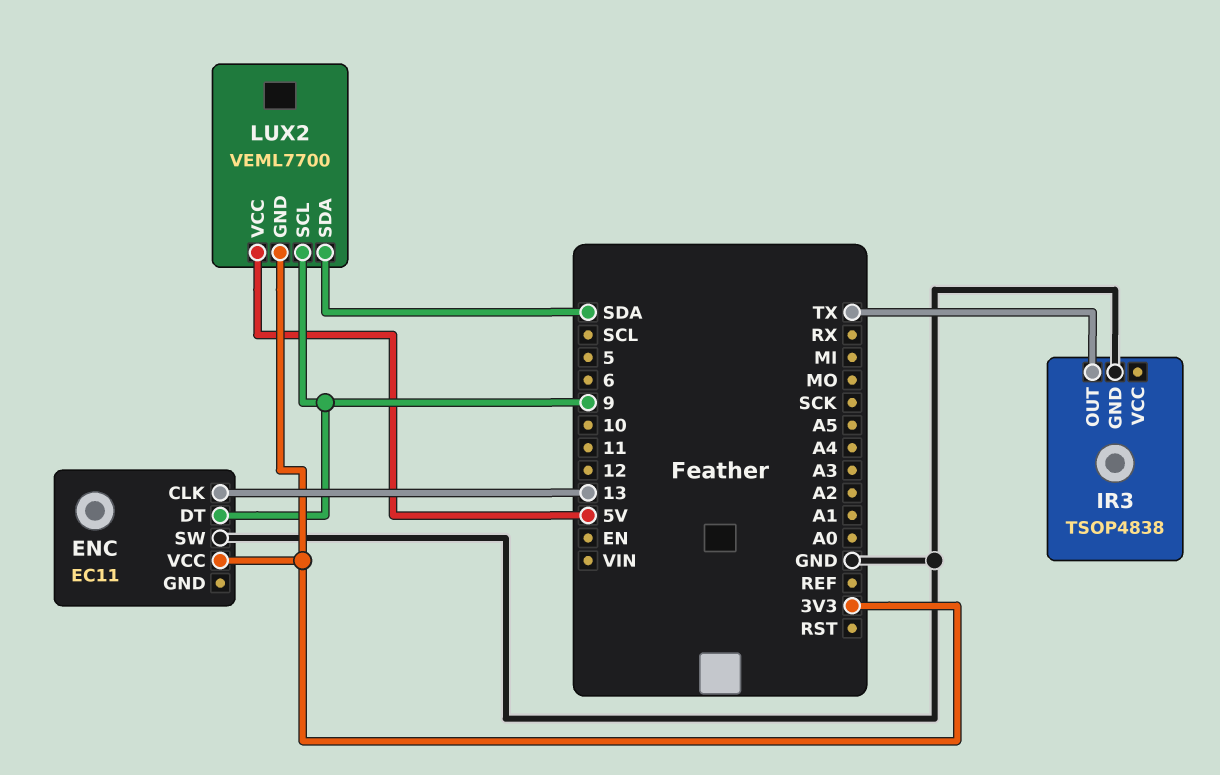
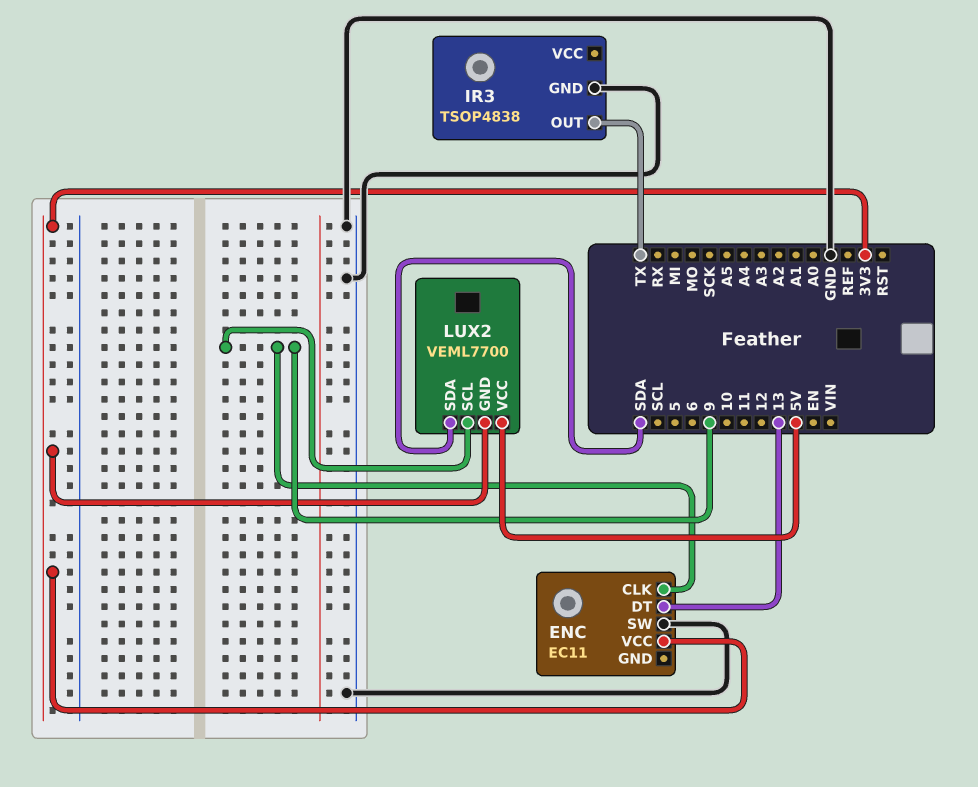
ENC pin CLK: 13 -> 9
ENC pin DT: 9 -> 13

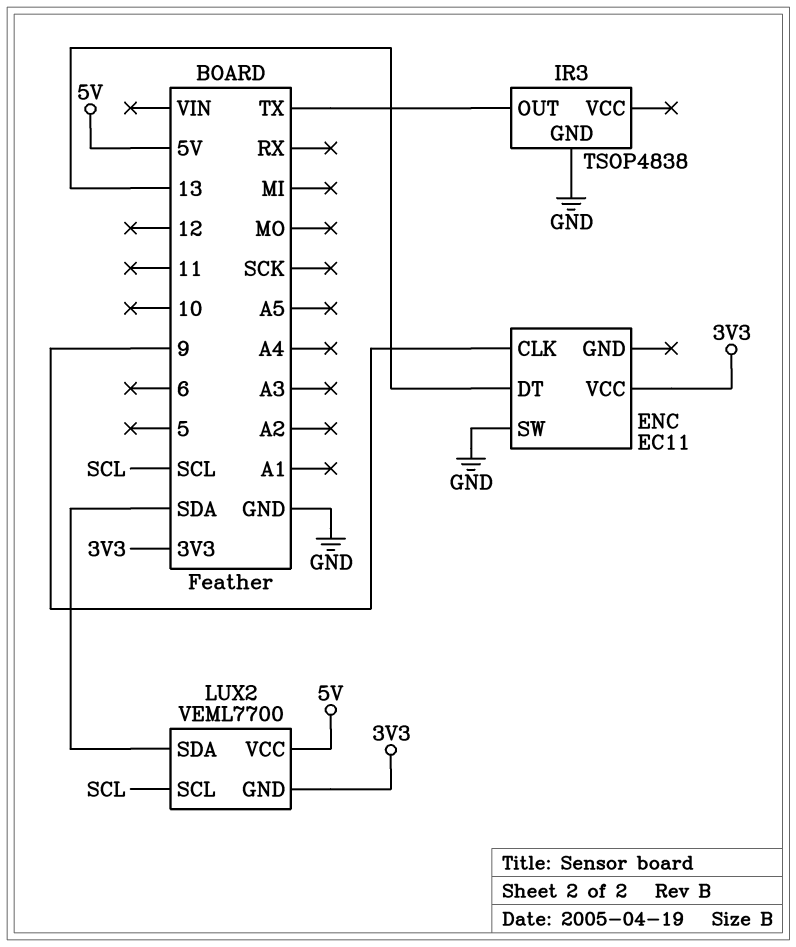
LUX2 pin SCL: 9 -> SCL

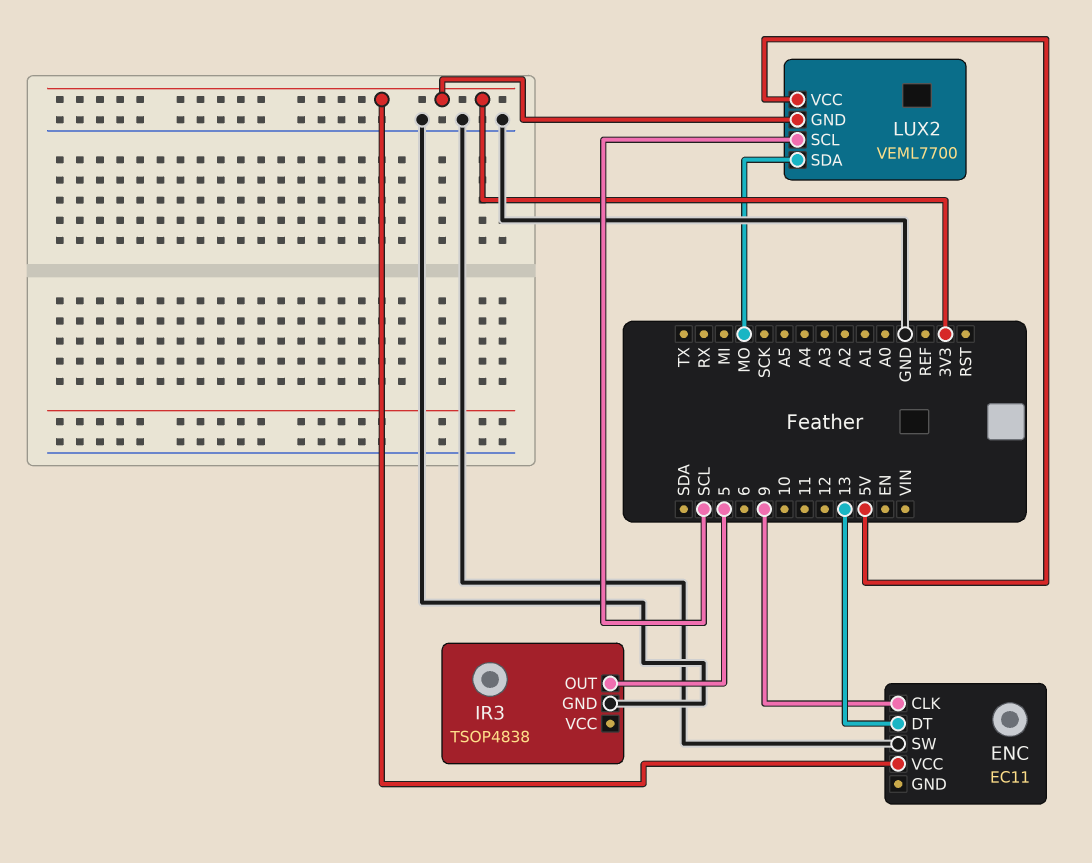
IR3 pin OUT: TX -> 5
LUX2 pin SDA: SDA -> MO

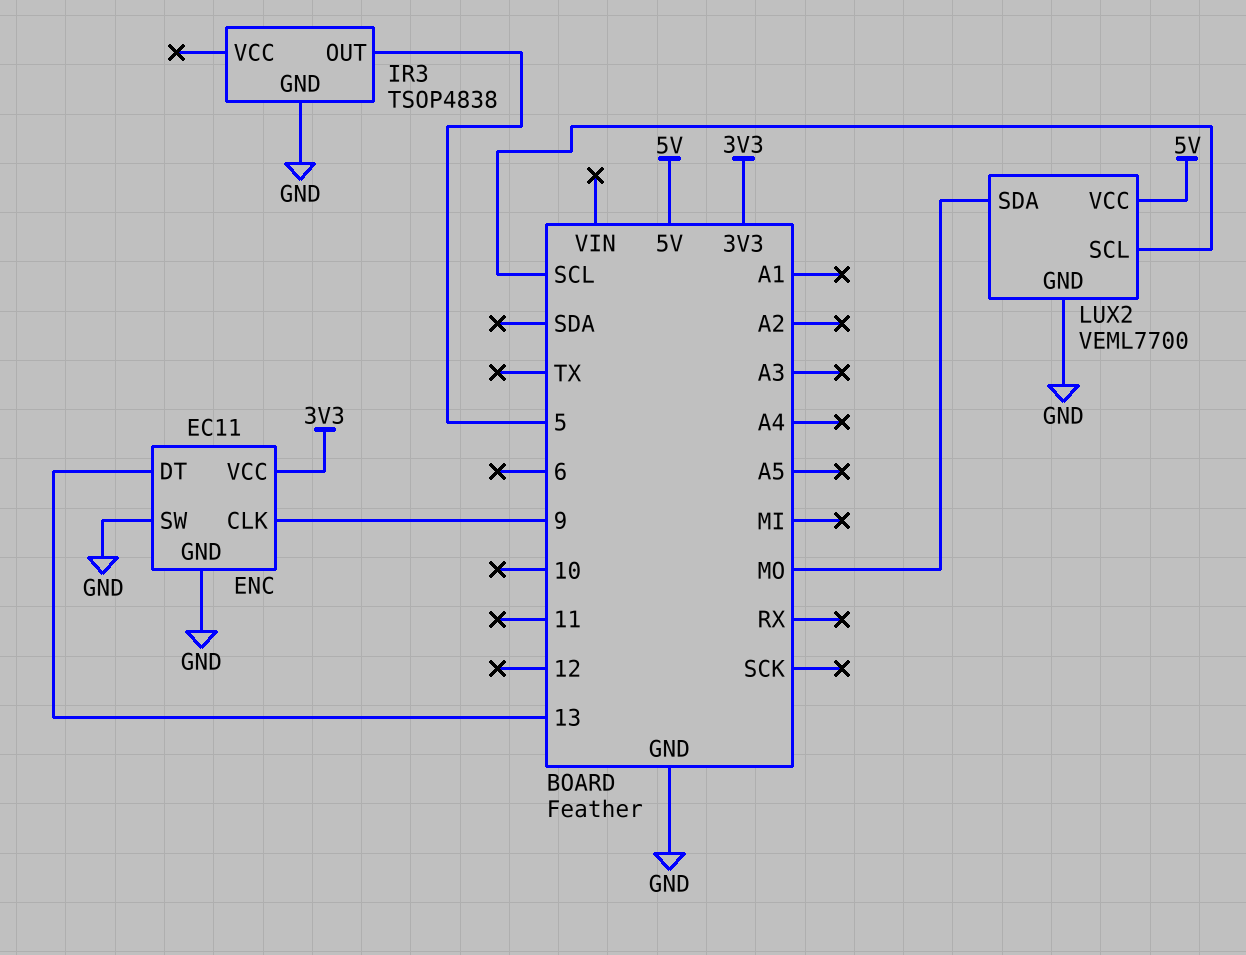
ENC pin GND: none -> GND
LUX2 pin GND: 3V3 -> GND

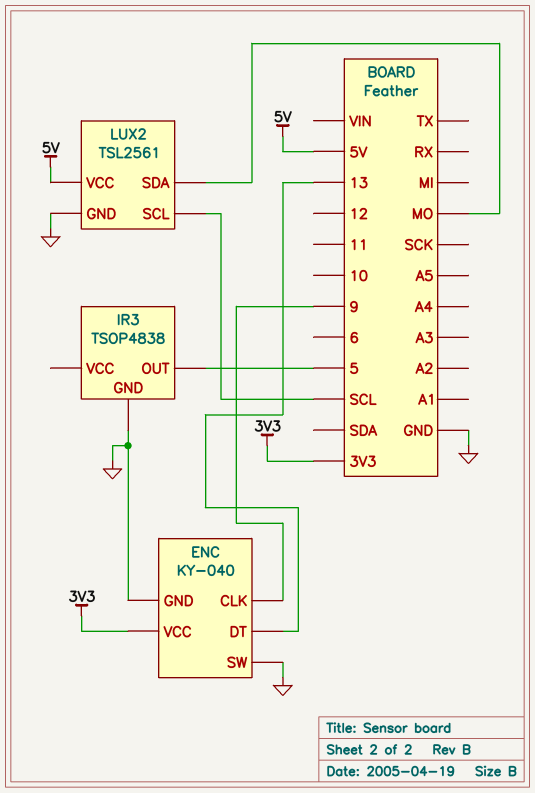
ENC: EC11 -> KY-040
LUX2: VEML7700 -> TSL2561

